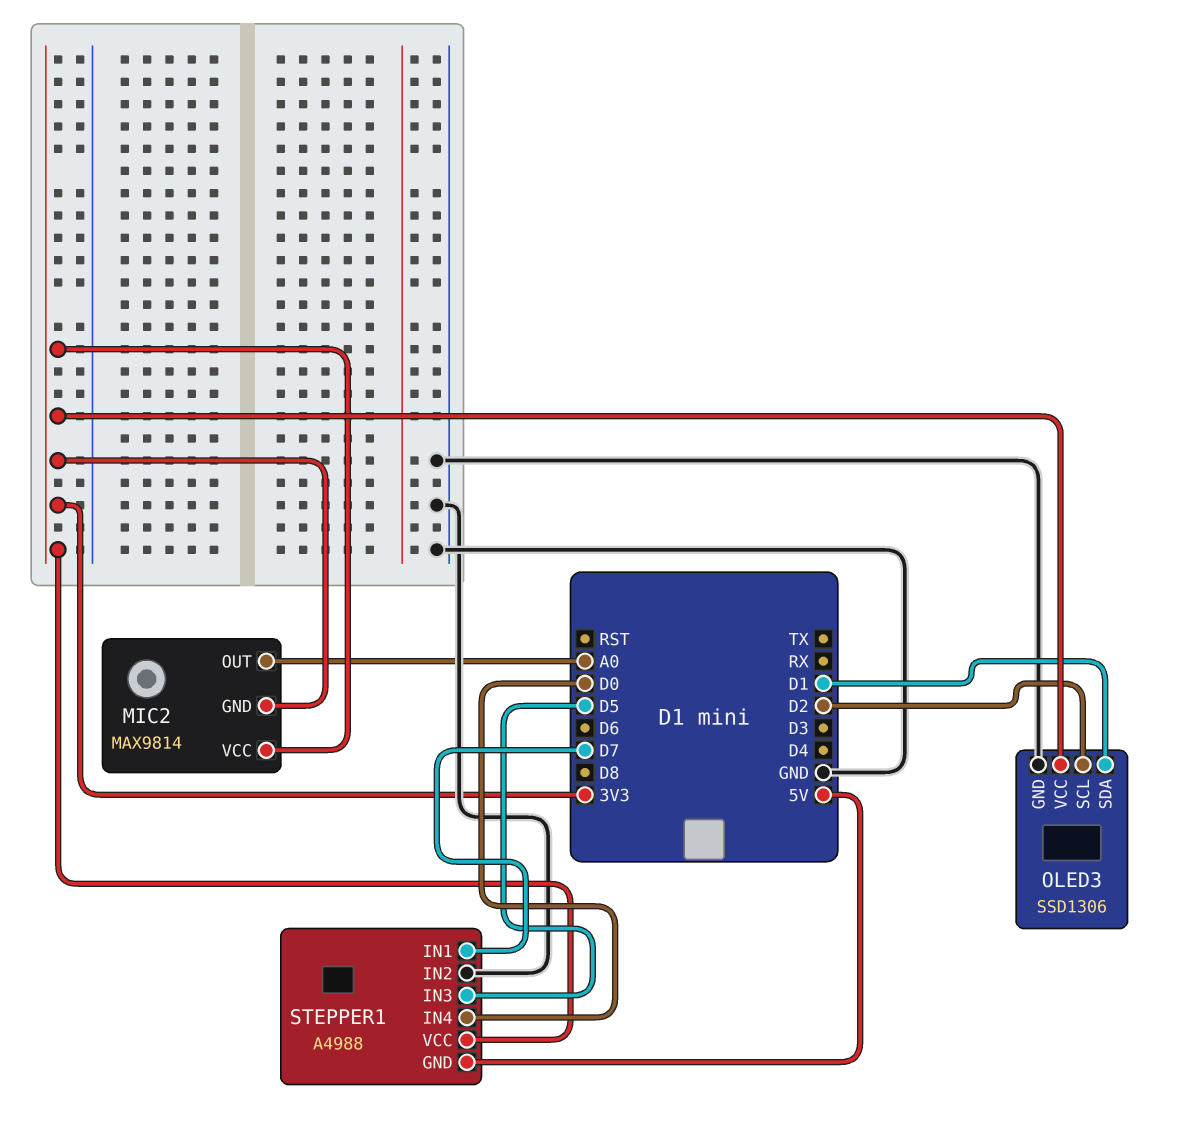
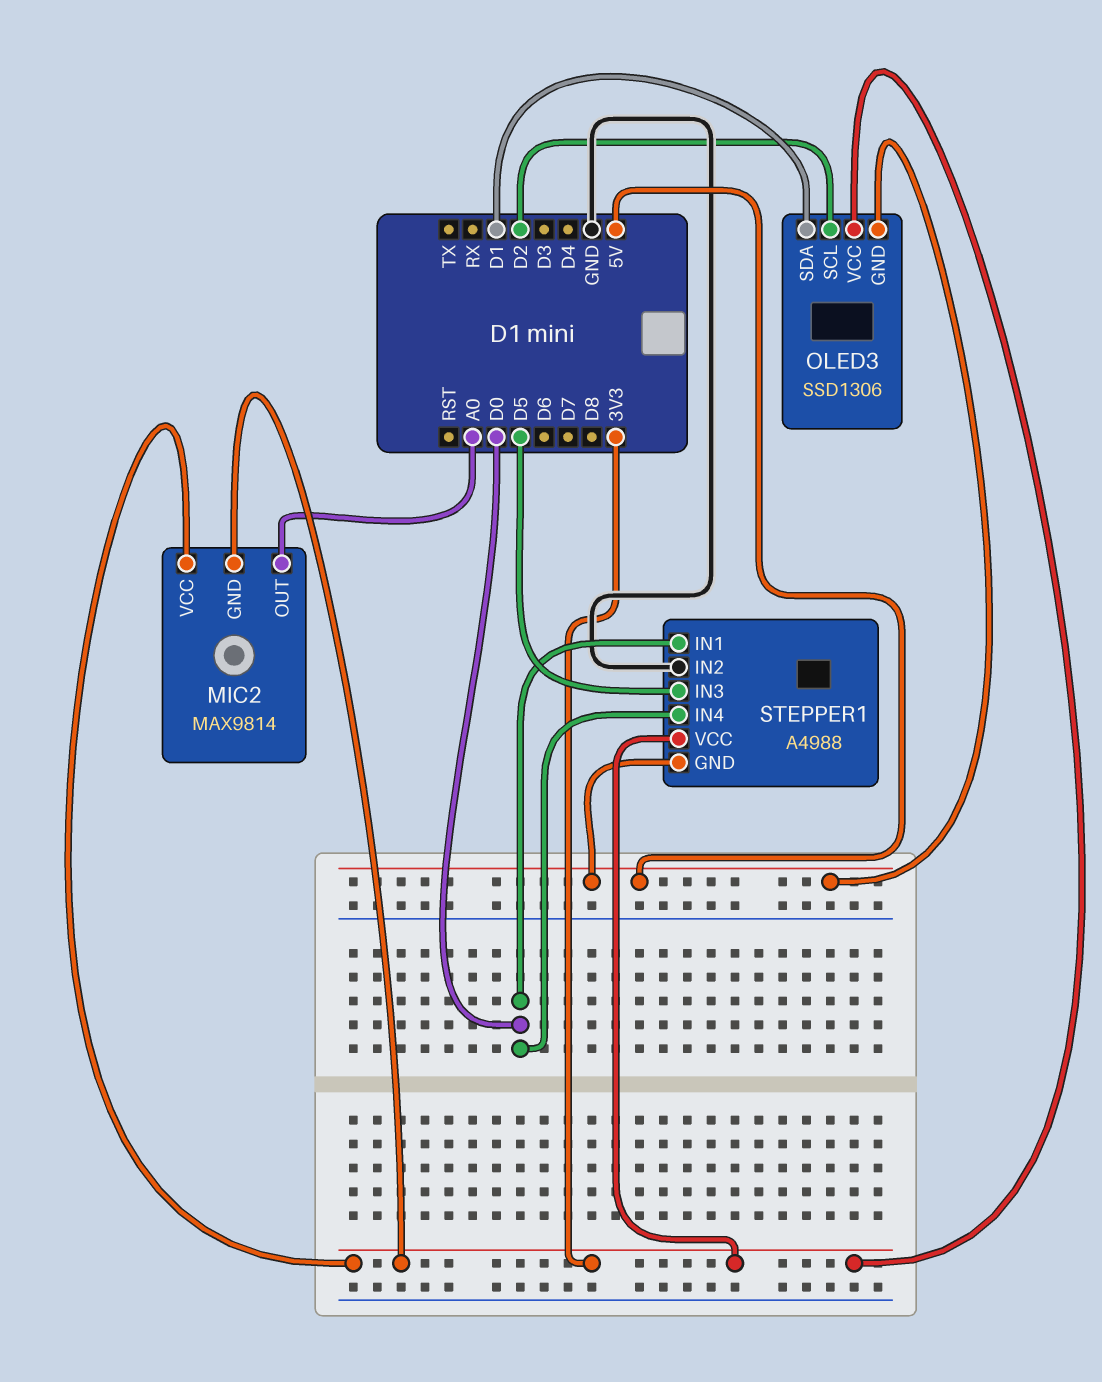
OLED3 pin GND: GND -> 5V
STEPPER1 pin IN1: D7 -> D0

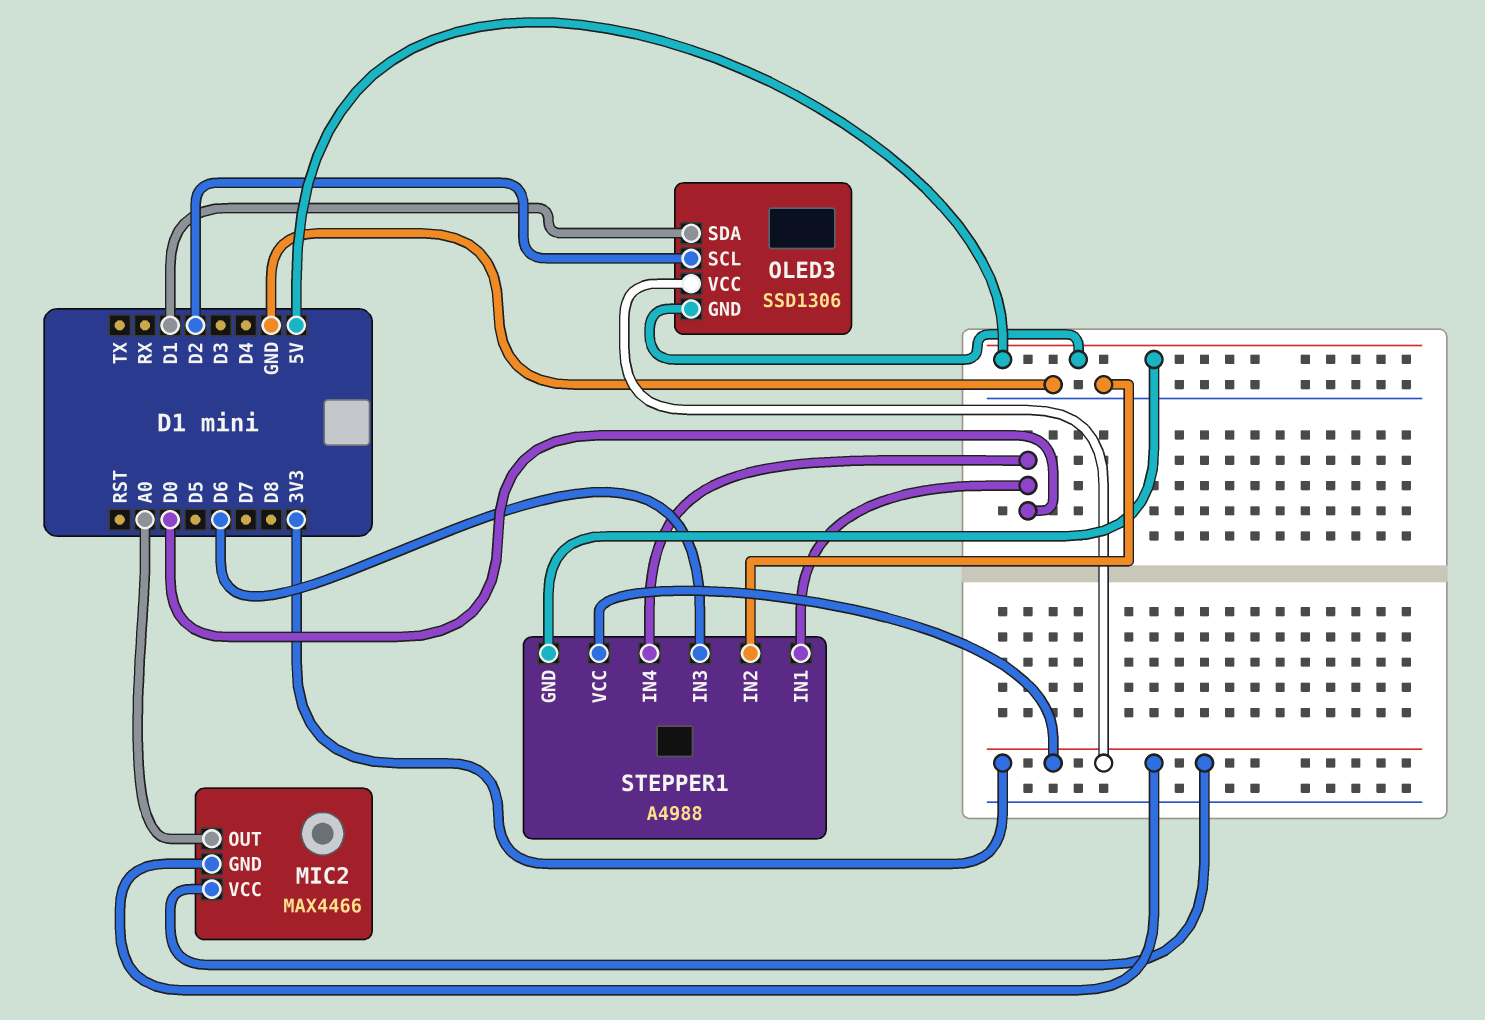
MIC2: MAX9814 -> MAX4466
STEPPER1 pin IN3: D5 -> D6

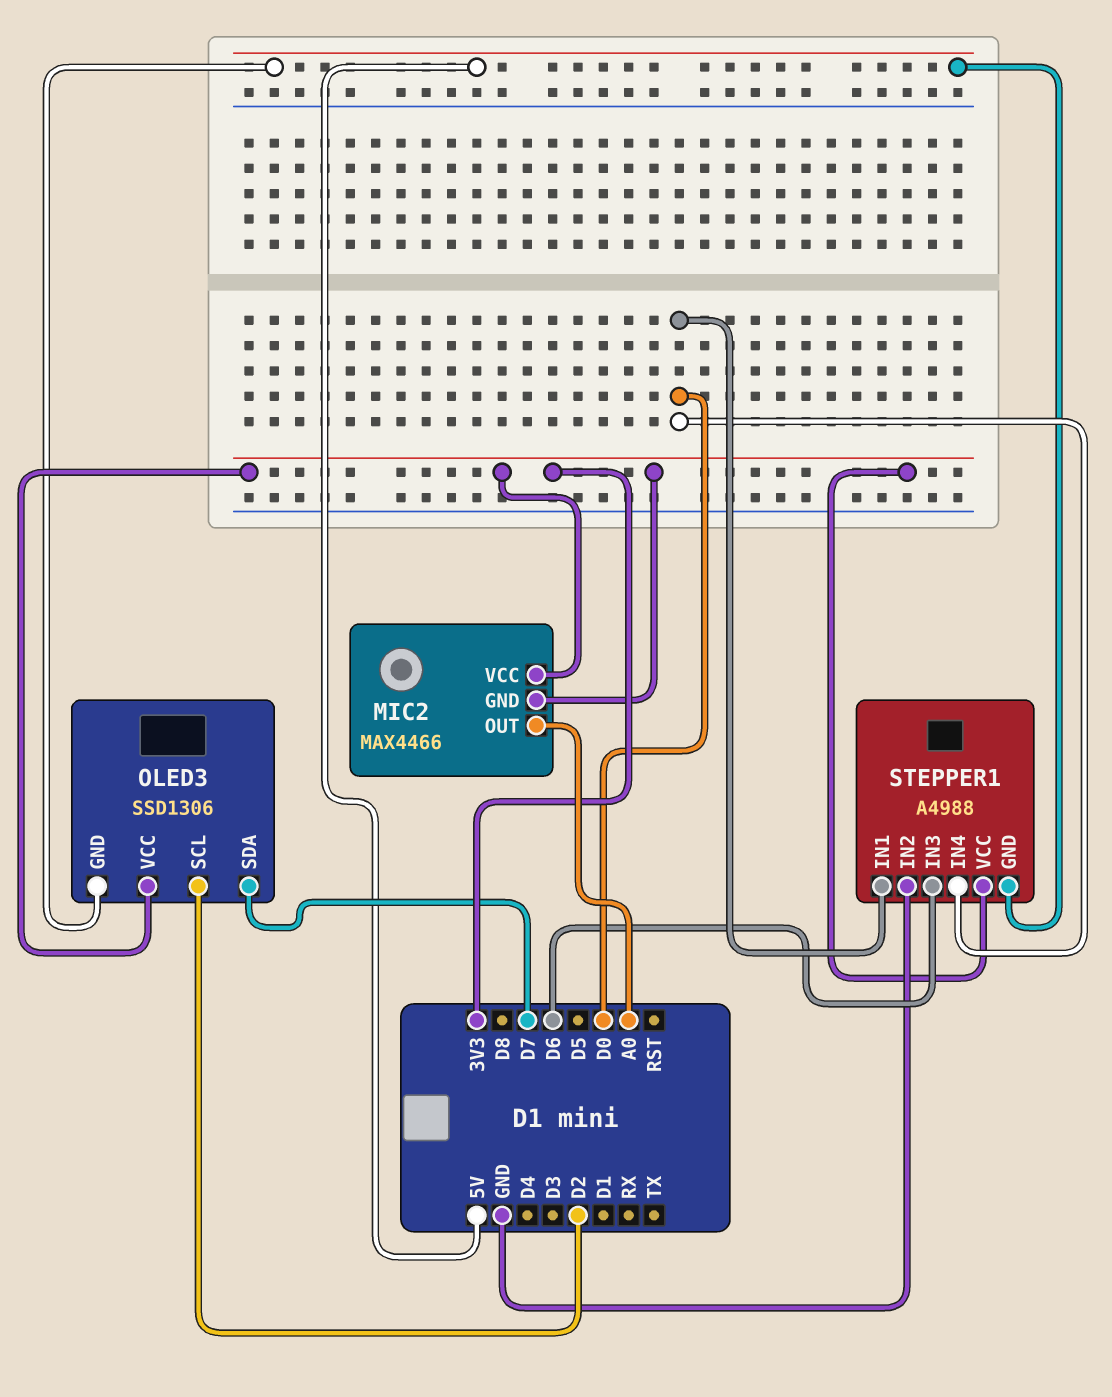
OLED3 pin SDA: D1 -> D7

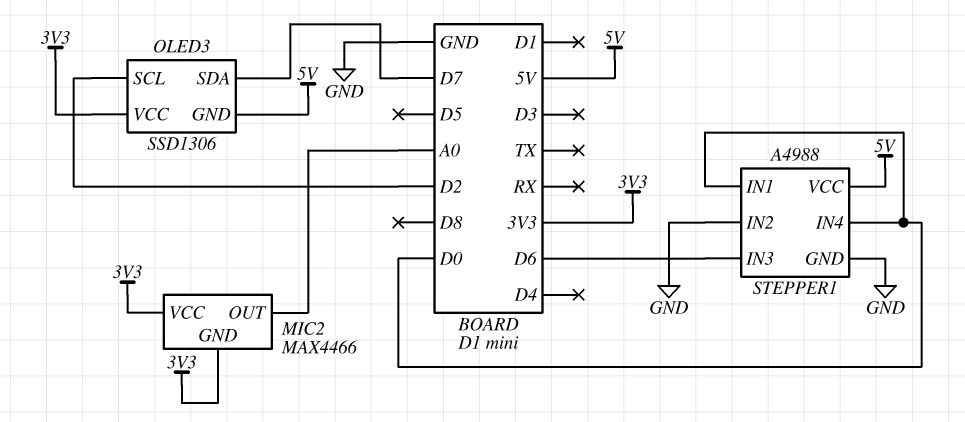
STEPPER1 pin GND: 5V -> GND
STEPPER1 pin VCC: 3V3 -> 5V

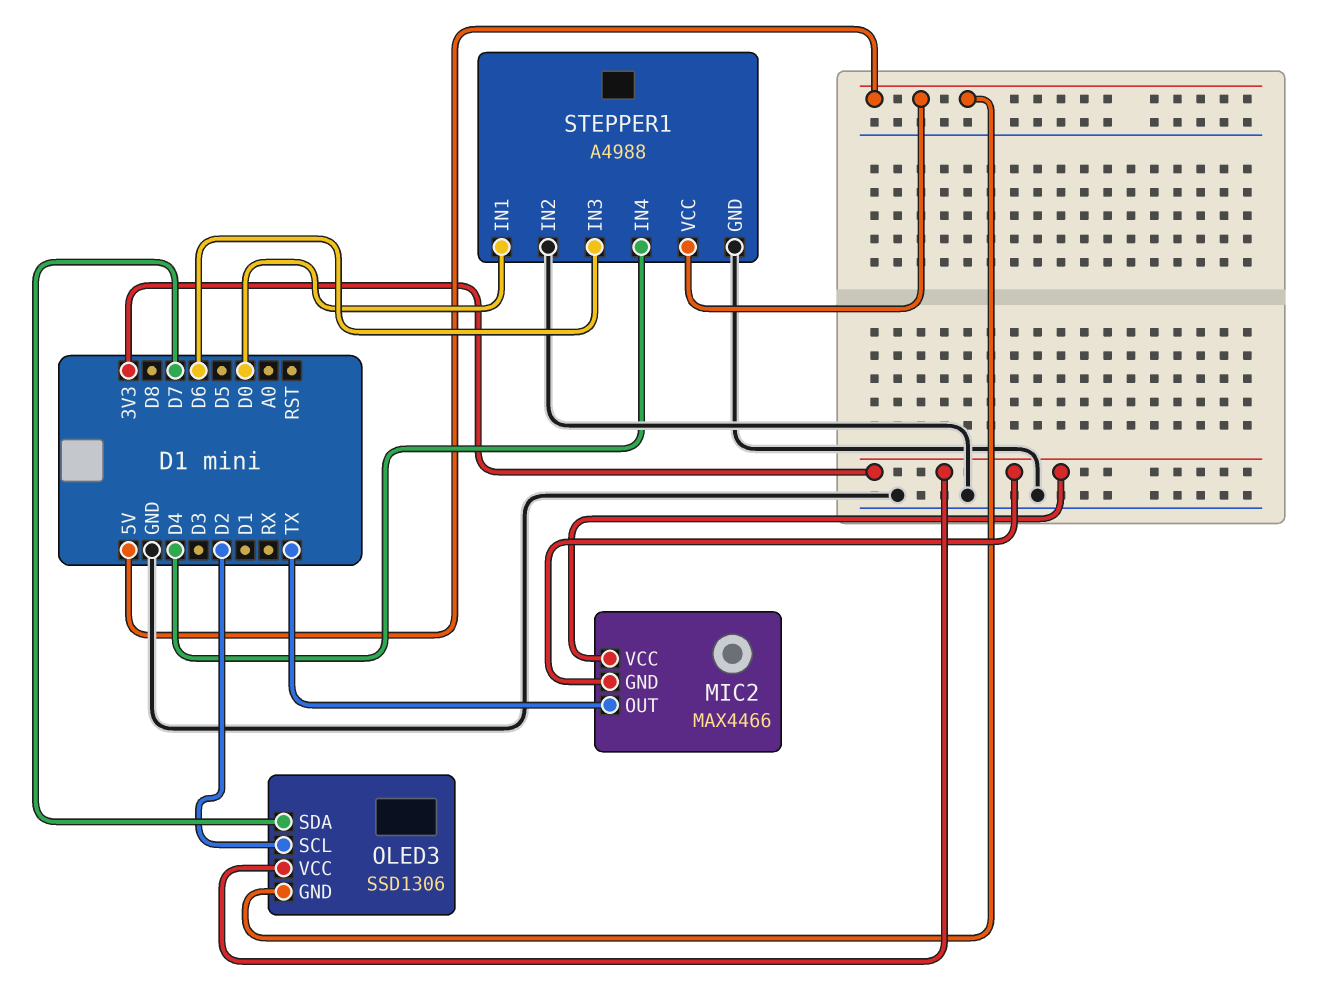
MIC2 pin OUT: A0 -> TX
STEPPER1 pin IN4: D0 -> D4

